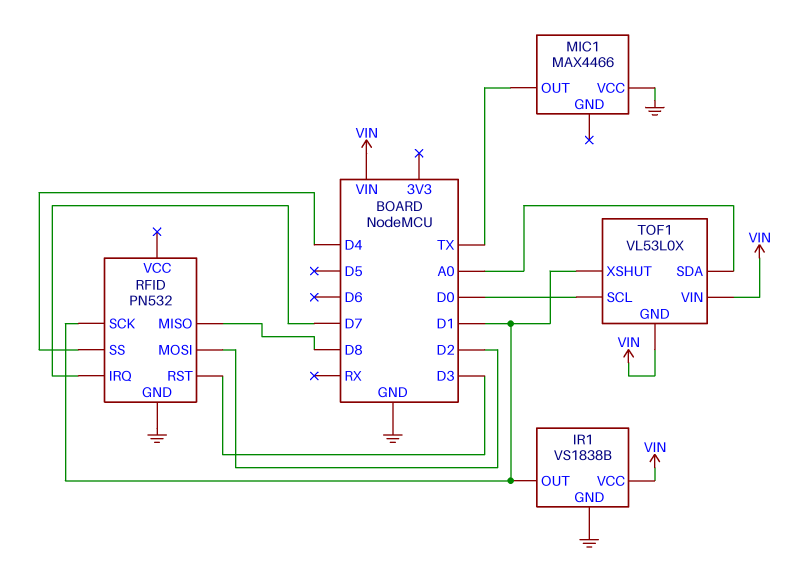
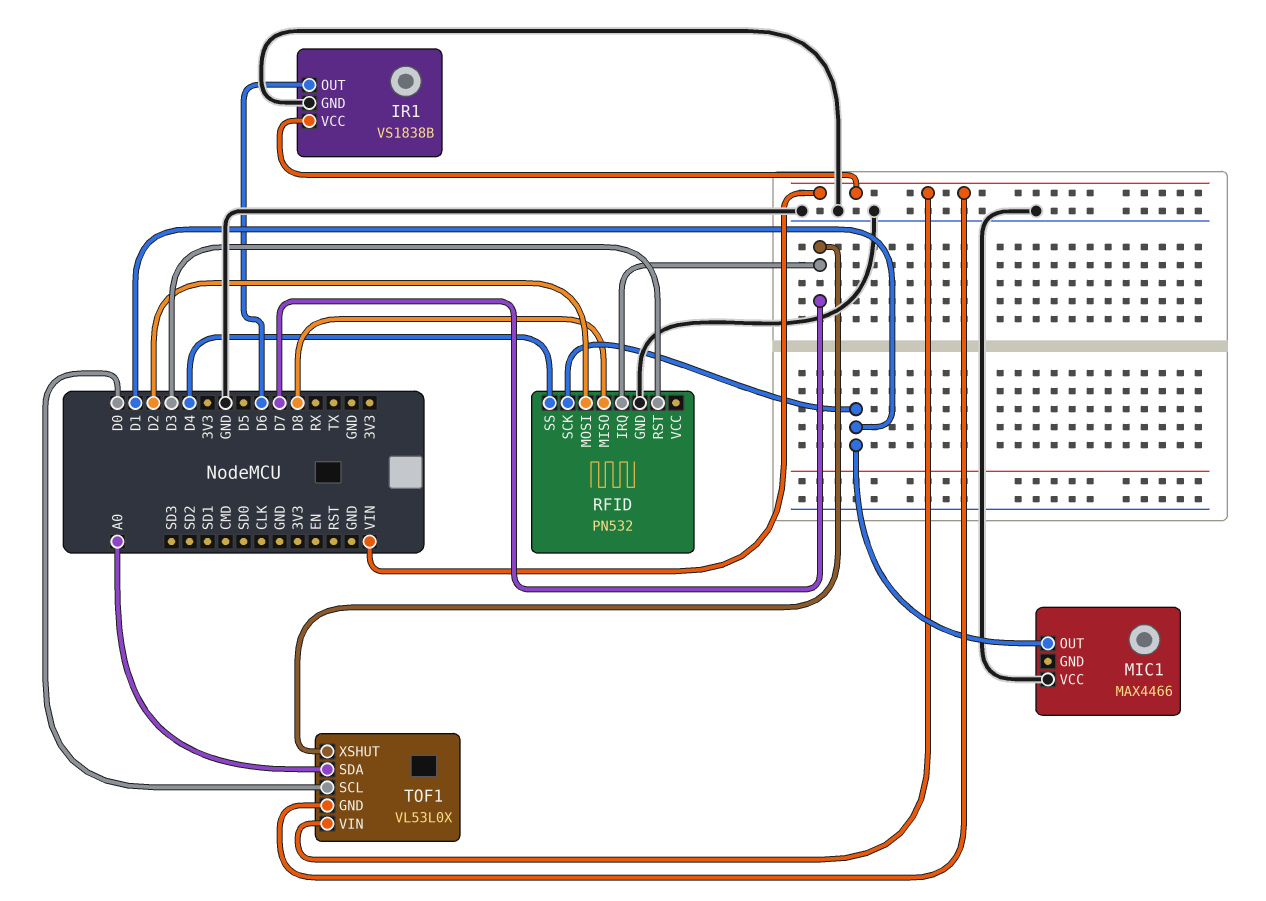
IR1 pin OUT: D1 -> D6
MIC1 pin OUT: TX -> D1
TOF1 pin XSHUT: D1 -> D7

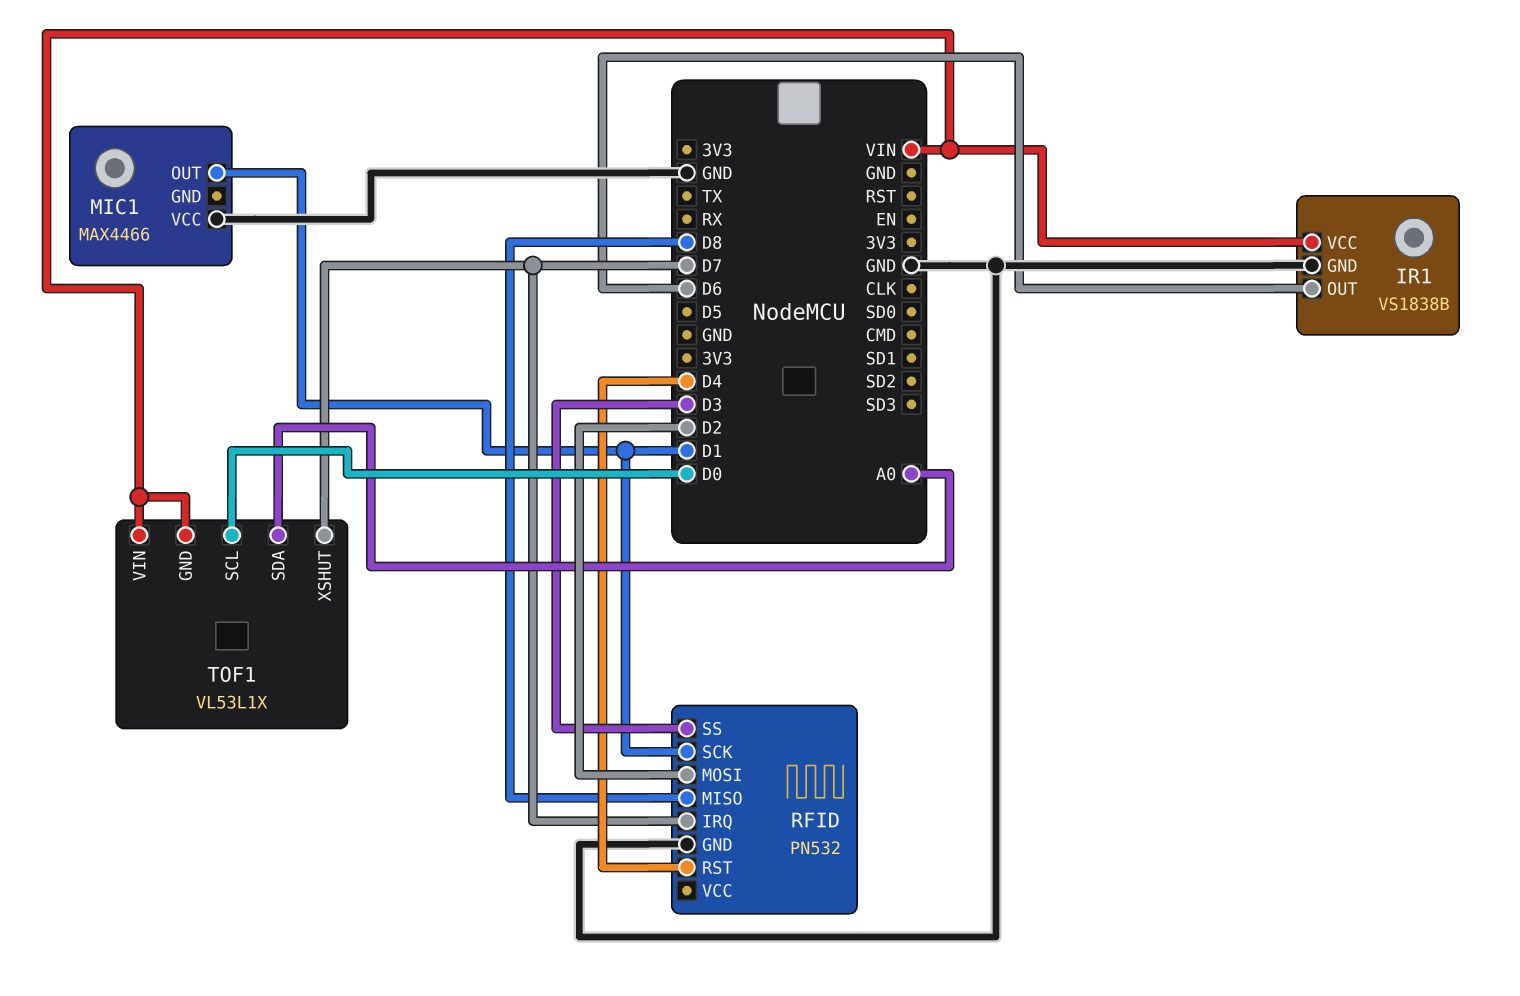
RFID pin RST: D3 -> D4
RFID pin SS: D4 -> D3
TOF1: VL53L0X -> VL53L1X

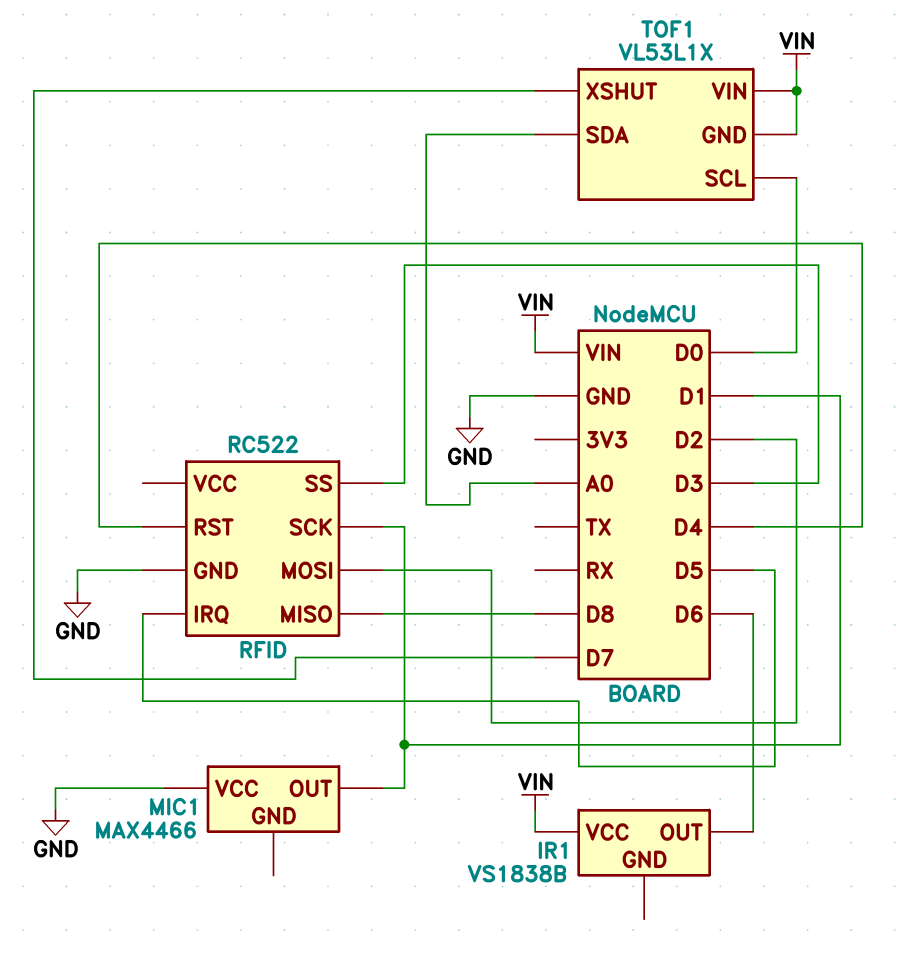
IR1 pin GND: GND -> none
RFID: PN532 -> RC522
RFID pin IRQ: D7 -> D5

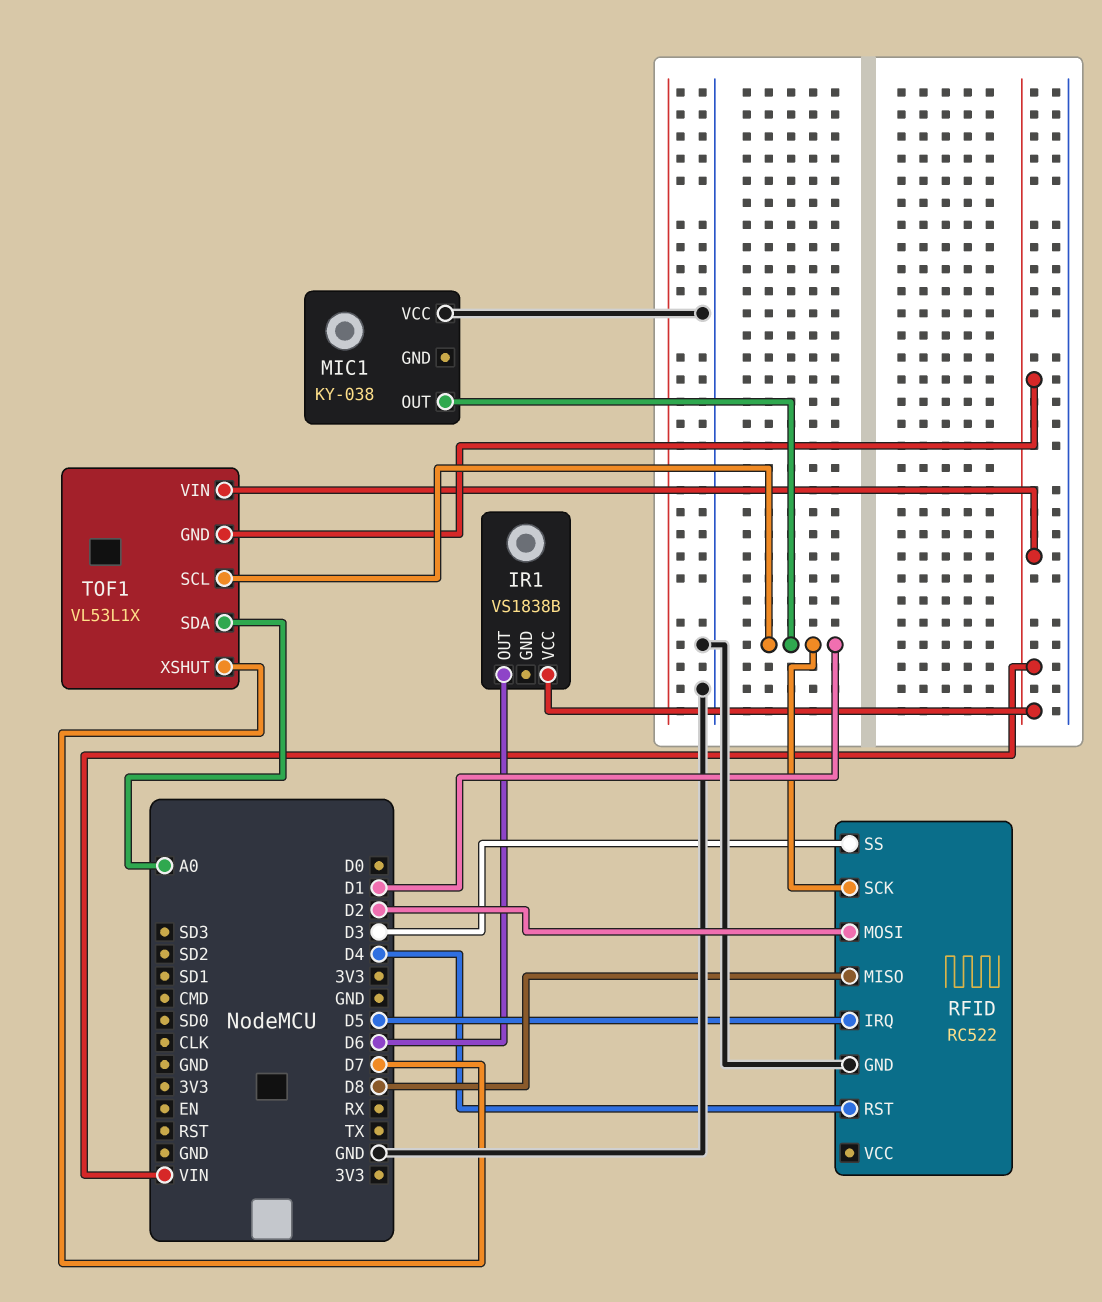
MIC1: MAX4466 -> KY-038
TOF1 pin SCL: D0 -> D1

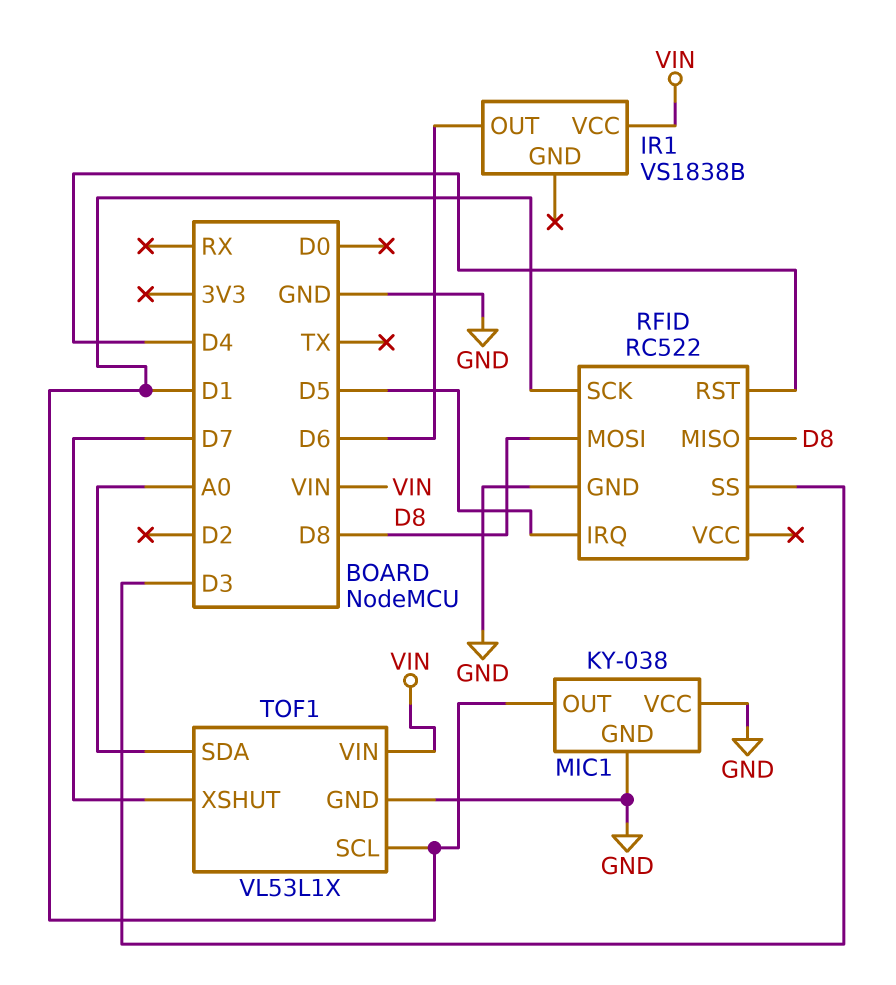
MIC1 pin GND: none -> GND
RFID pin MOSI: D2 -> D8
TOF1 pin GND: VIN -> GND

